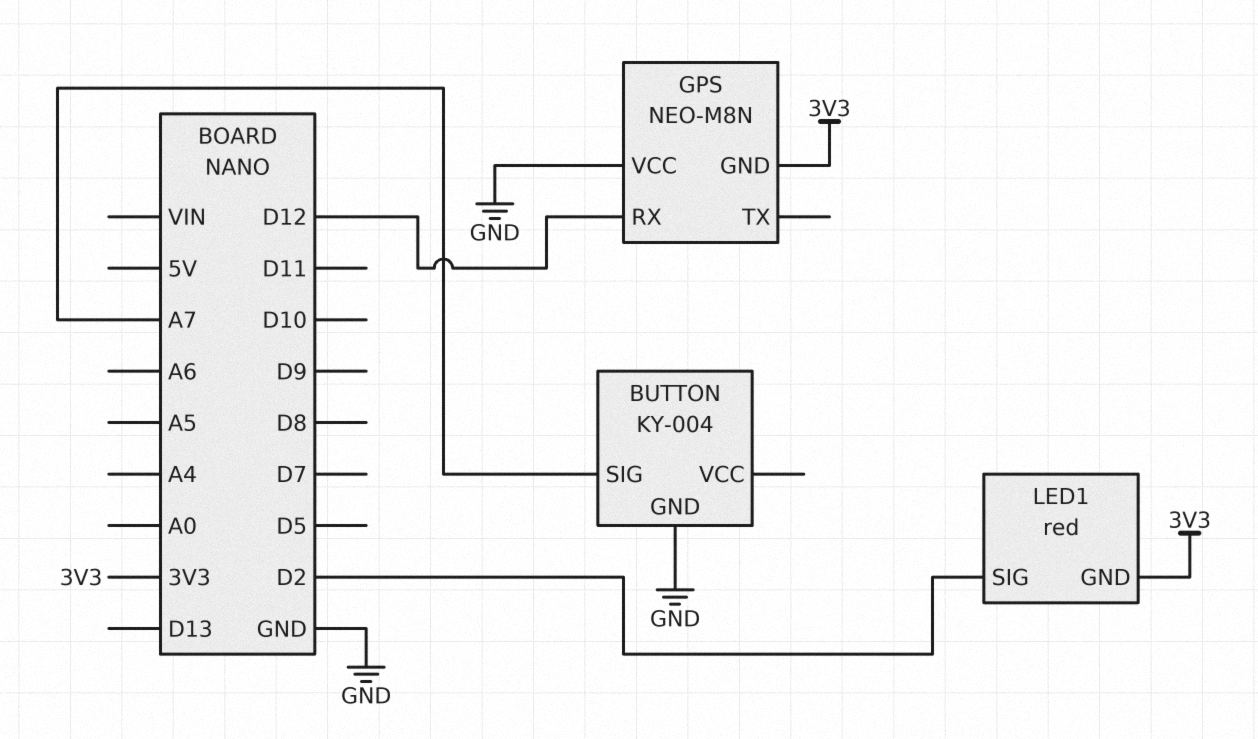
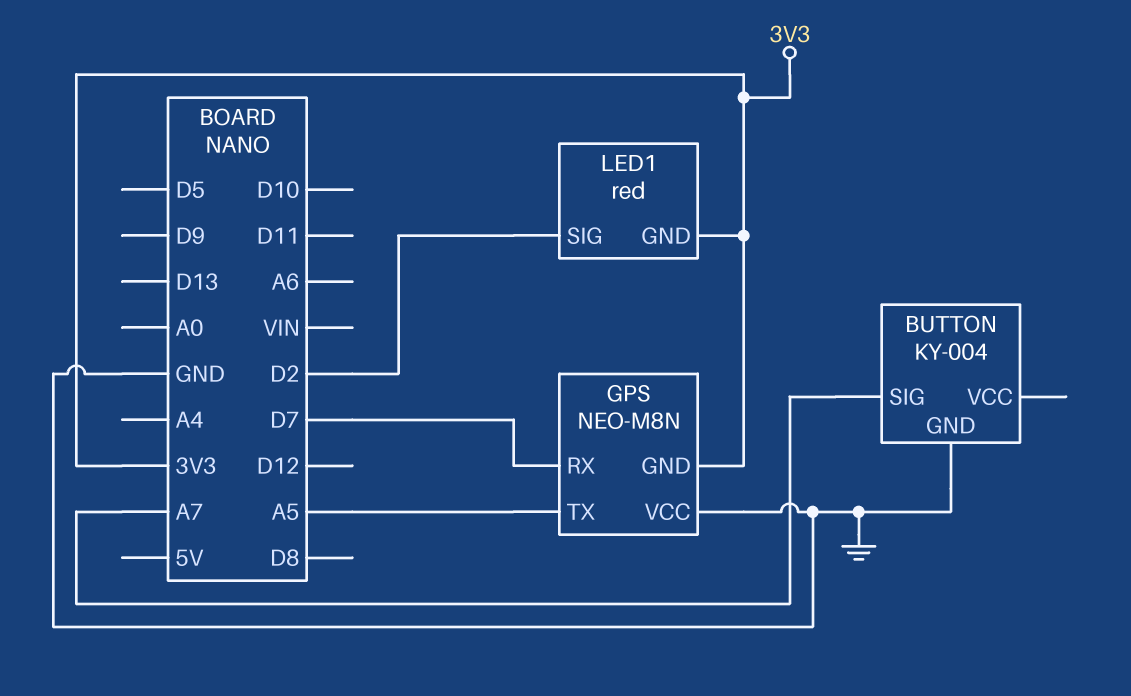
GPS pin RX: D12 -> D7
GPS pin TX: none -> A5

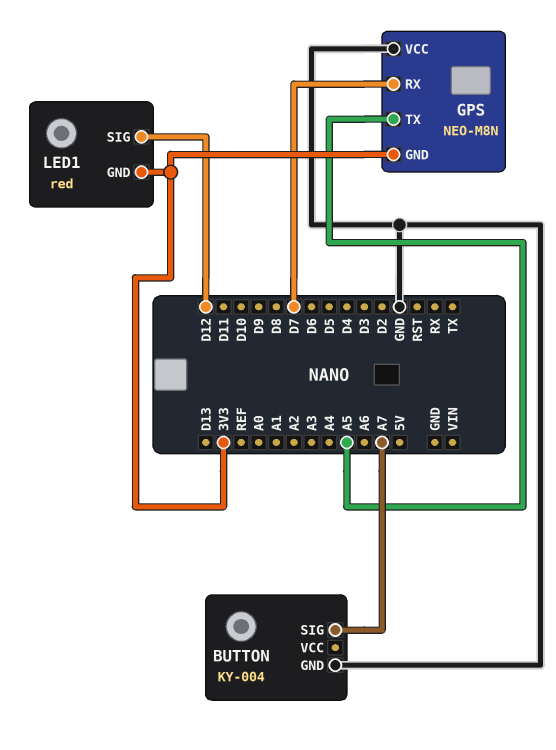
LED1 pin SIG: D2 -> D12

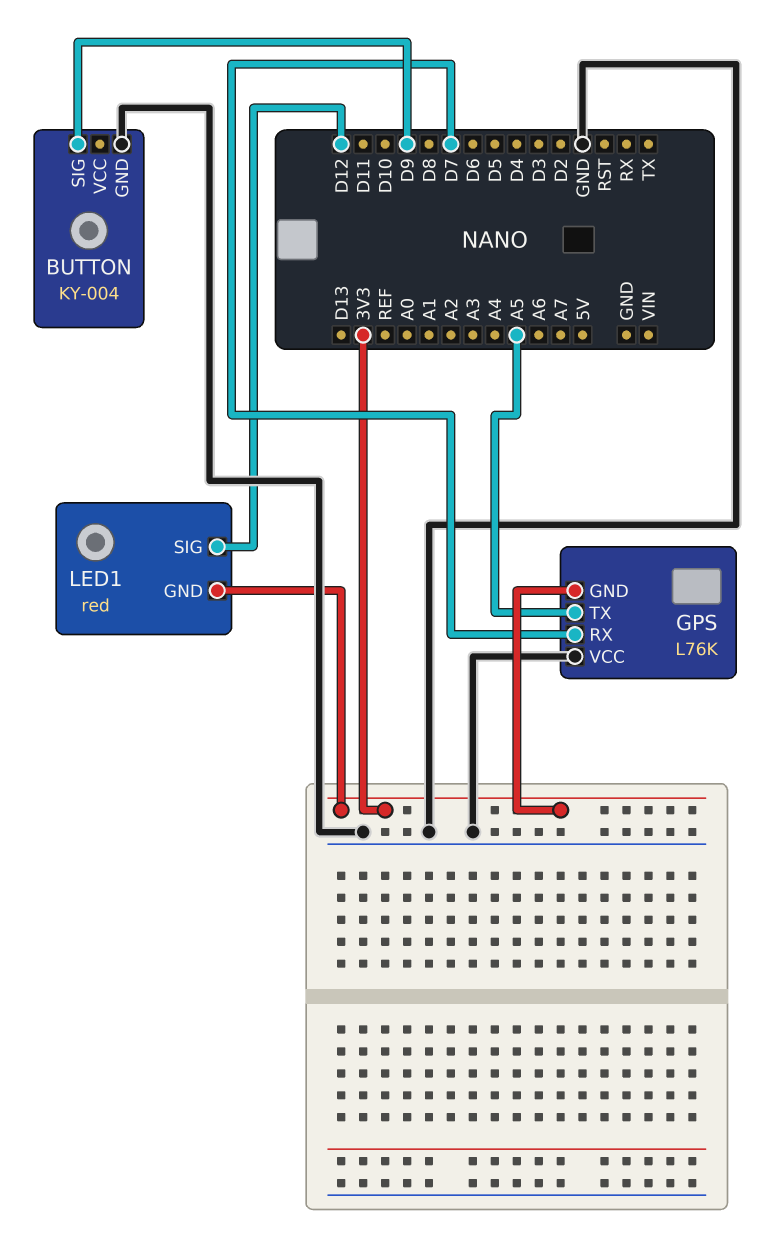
BUTTON pin SIG: A7 -> D9
GPS: NEO-M8N -> L76K

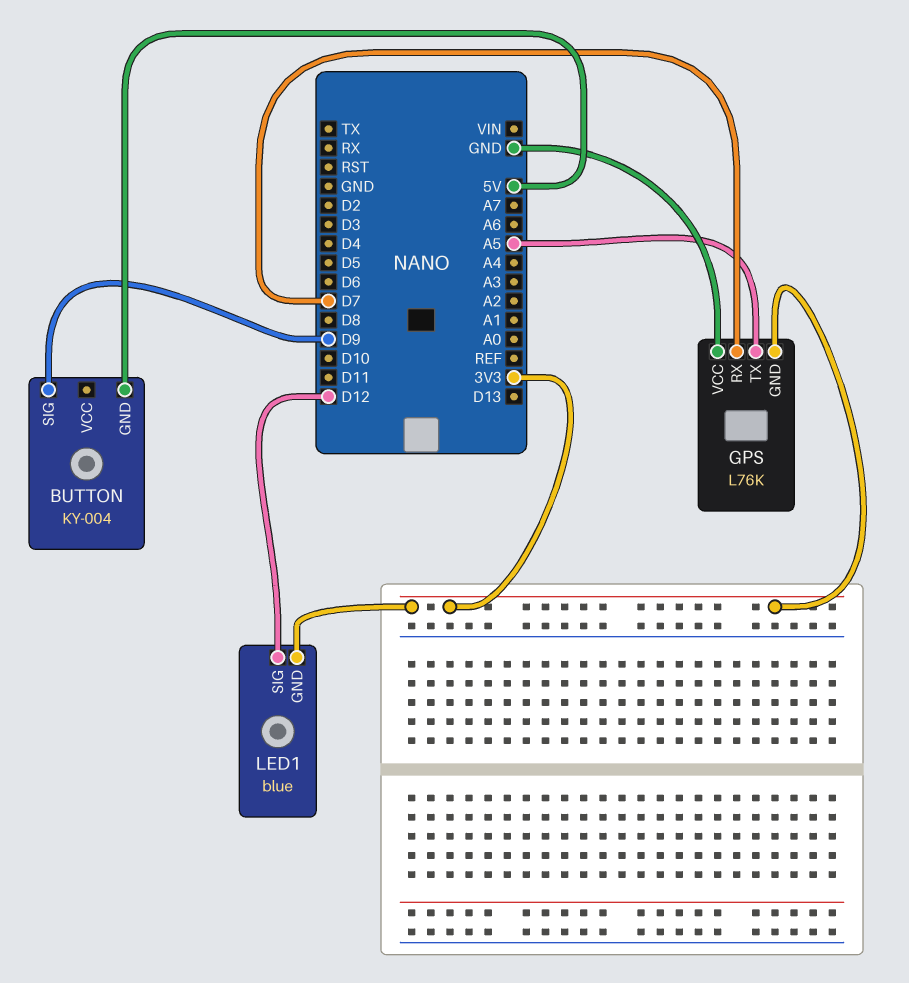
BUTTON pin GND: GND -> 5V
LED1: red -> blue

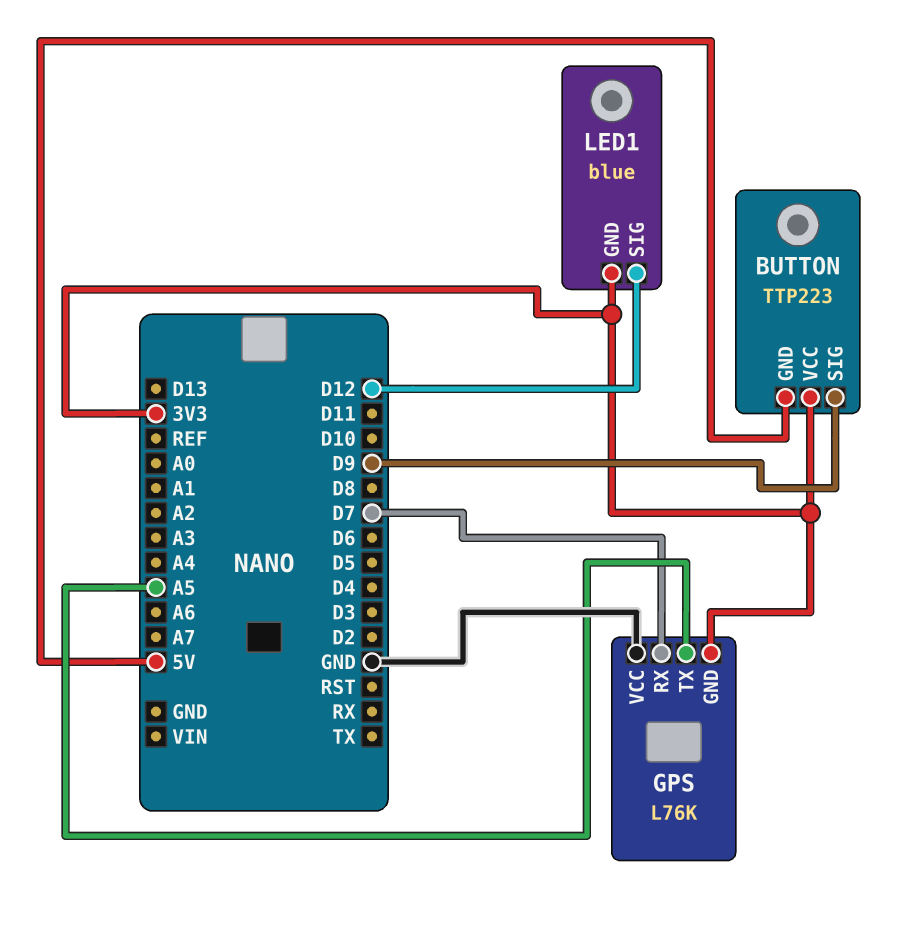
BUTTON: KY-004 -> TTP223
BUTTON pin VCC: none -> 3V3

